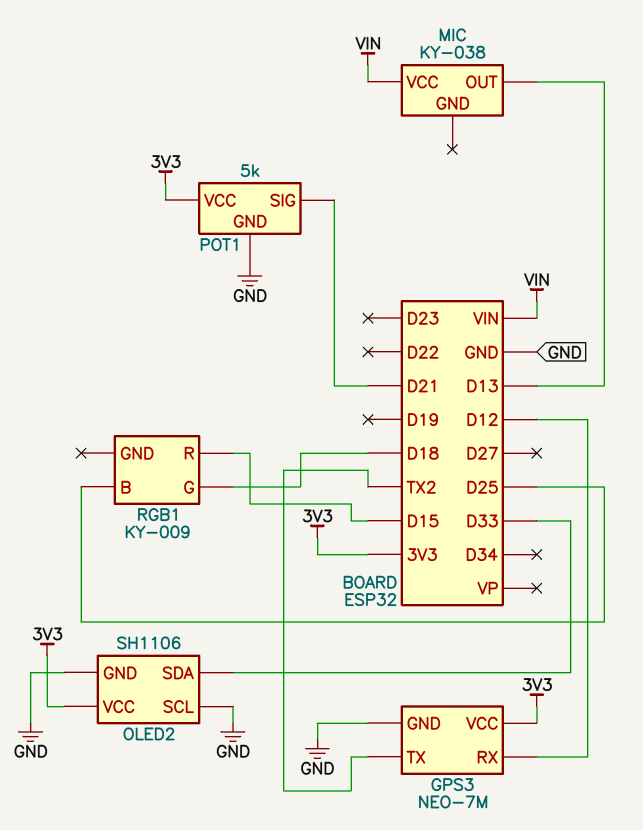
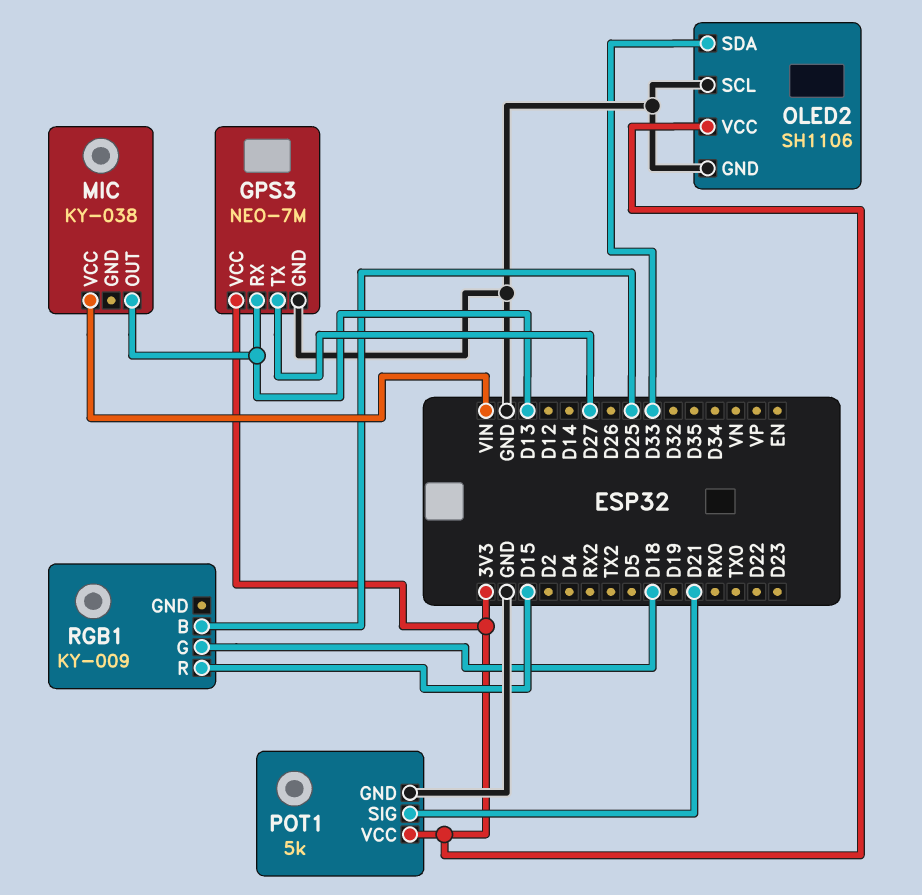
GPS3 pin RX: D12 -> D13
GPS3 pin TX: TX2 -> D27

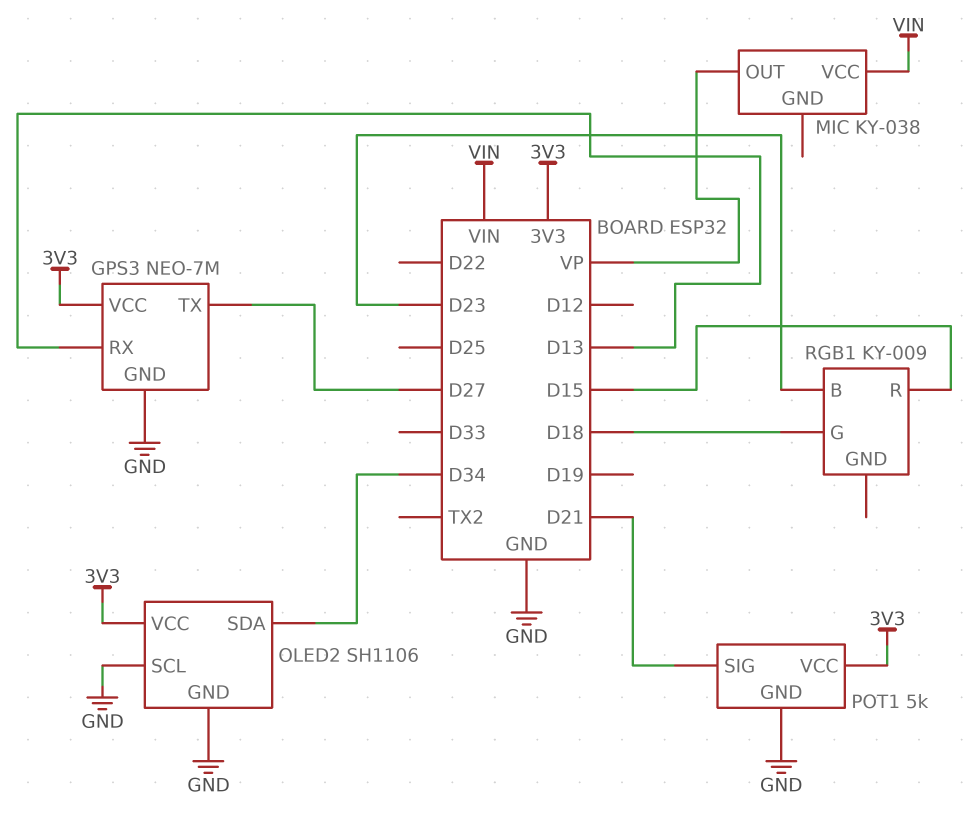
MIC pin OUT: D13 -> VP
OLED2 pin SDA: D33 -> D34
RGB1 pin B: D25 -> D23

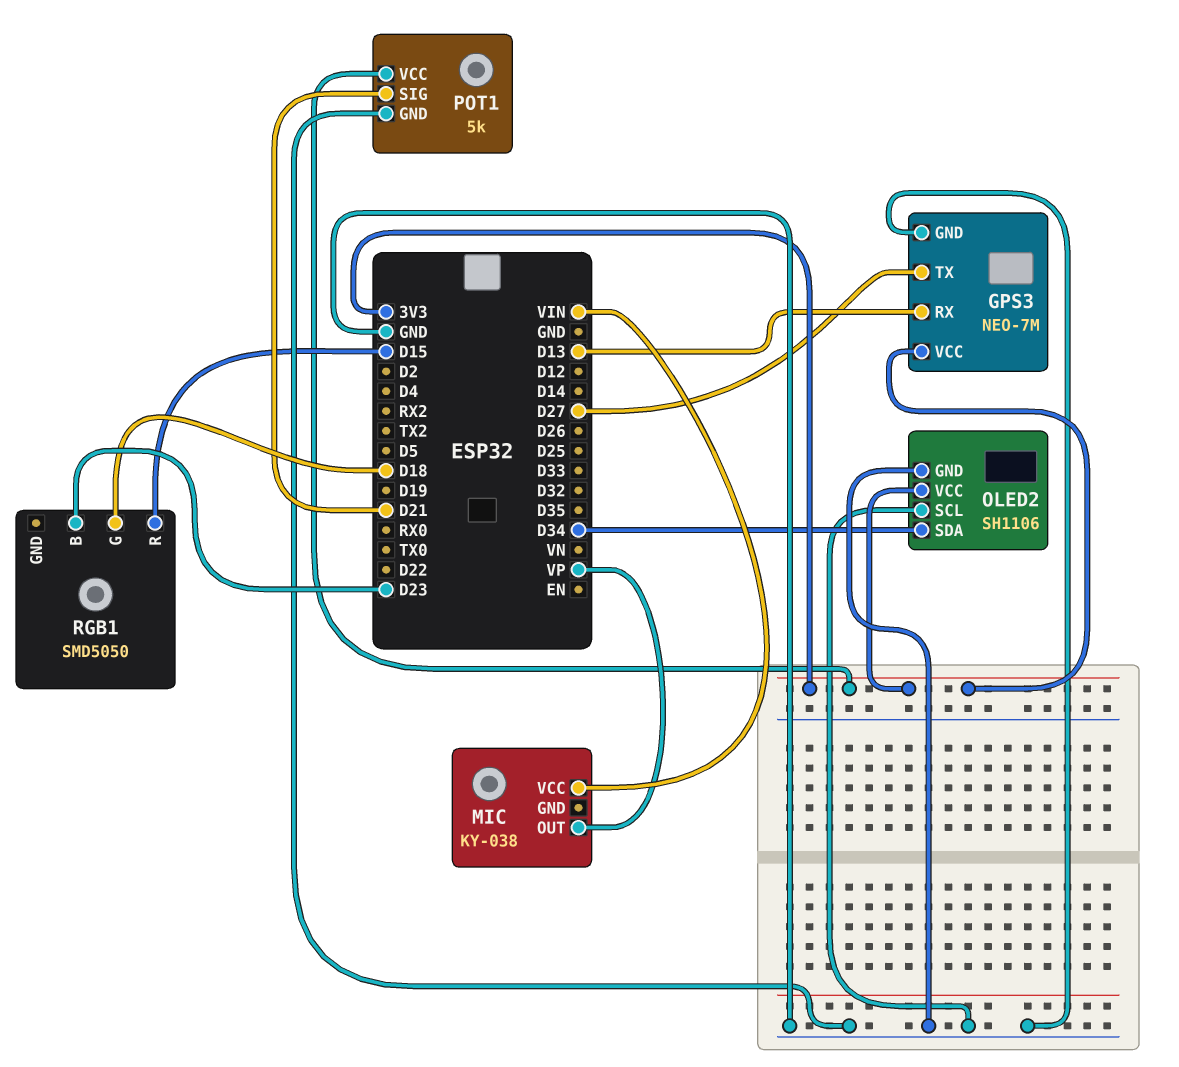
RGB1: KY-009 -> SMD5050

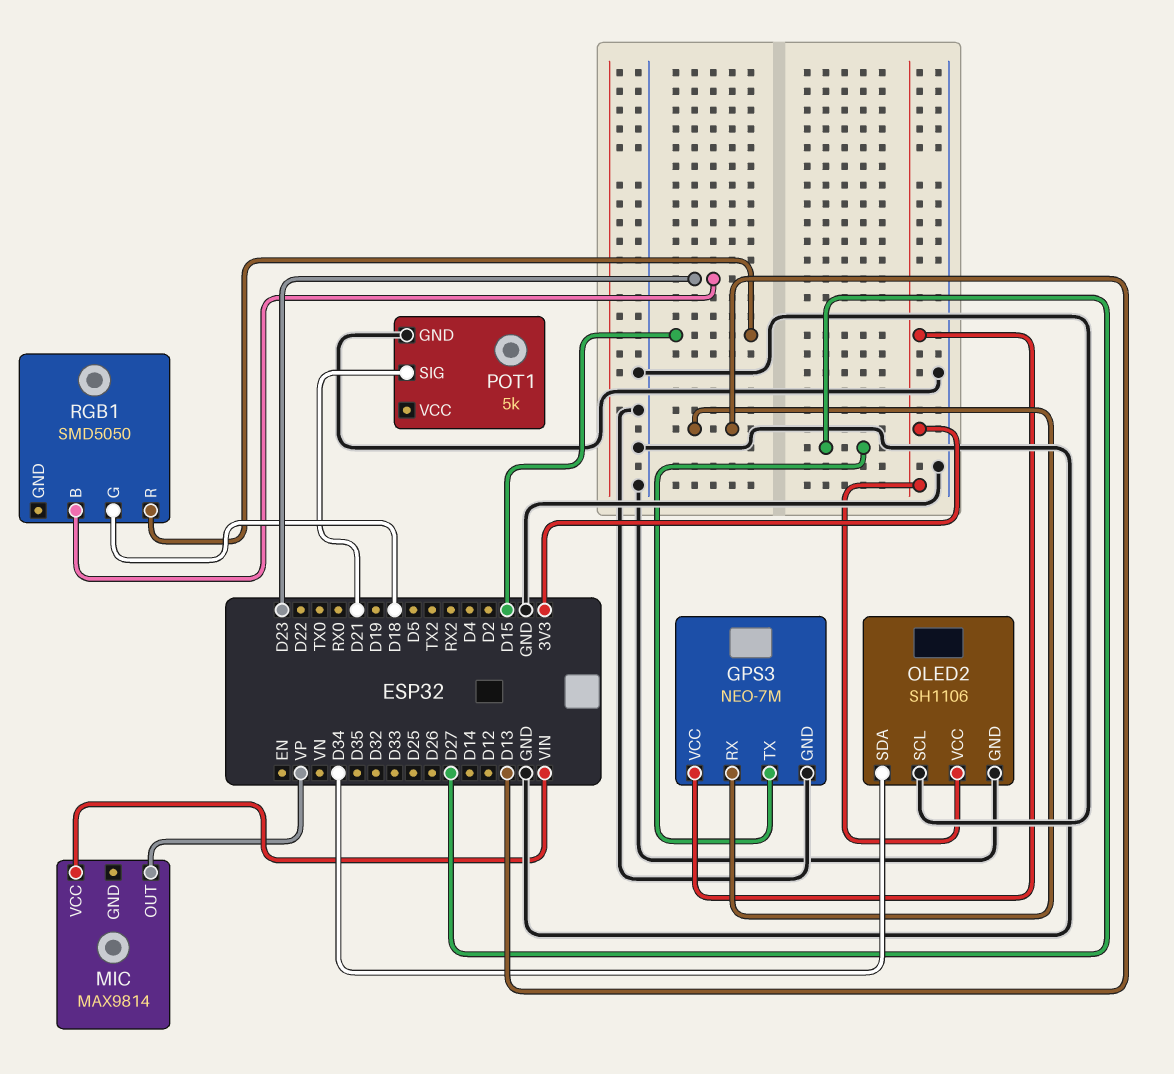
MIC: KY-038 -> MAX9814
POT1 pin VCC: 3V3 -> none

